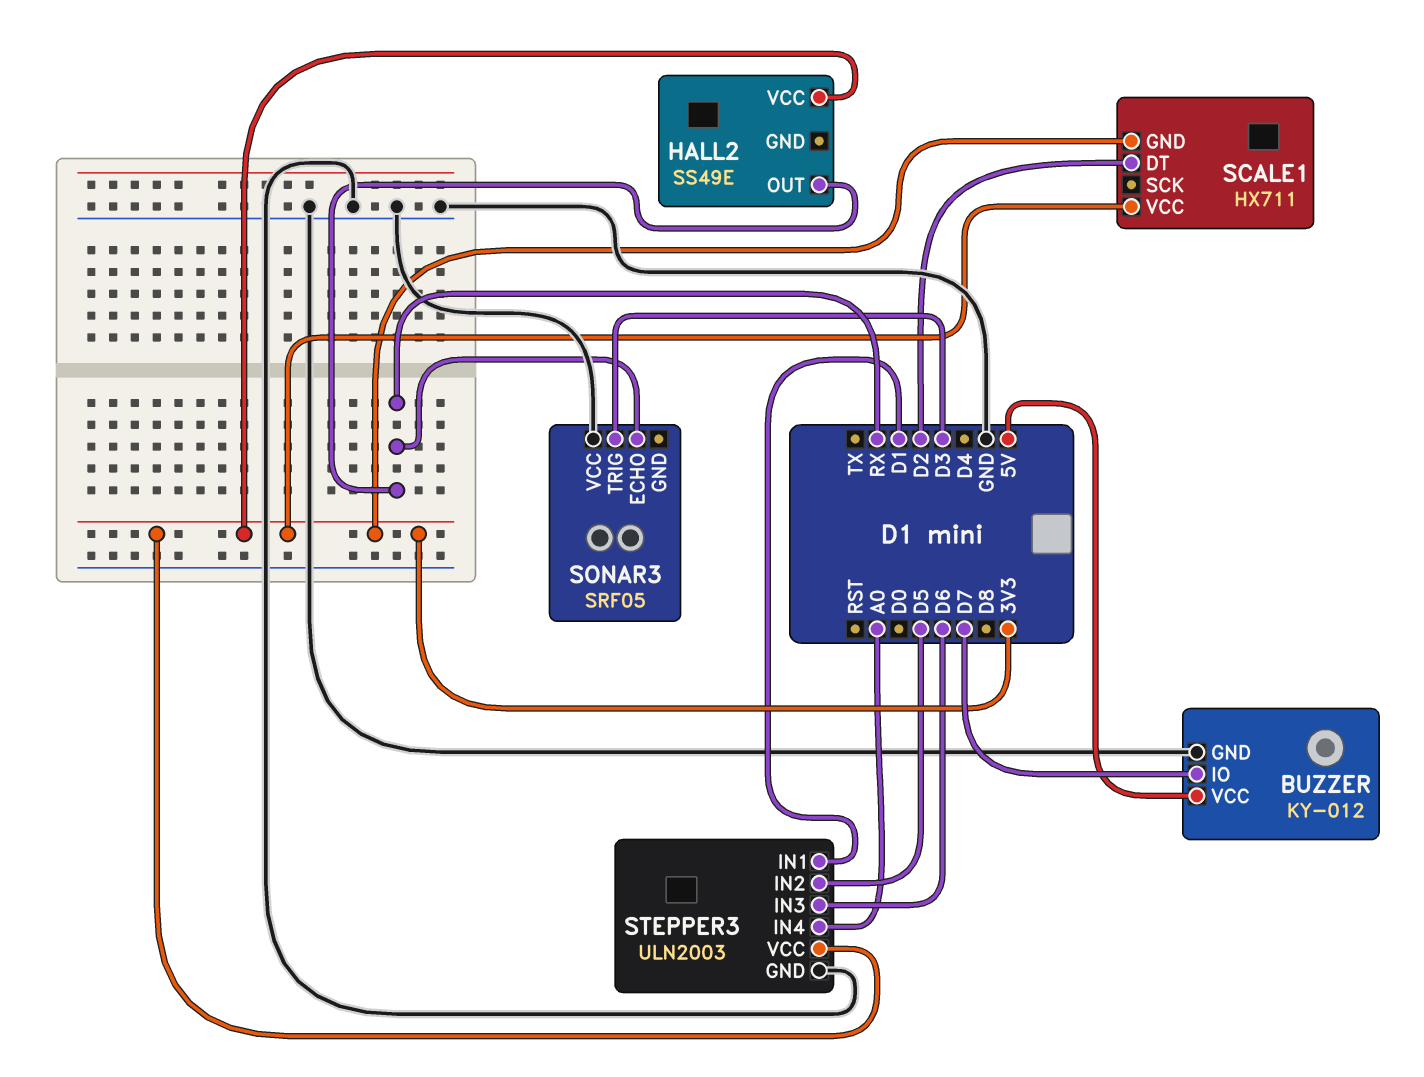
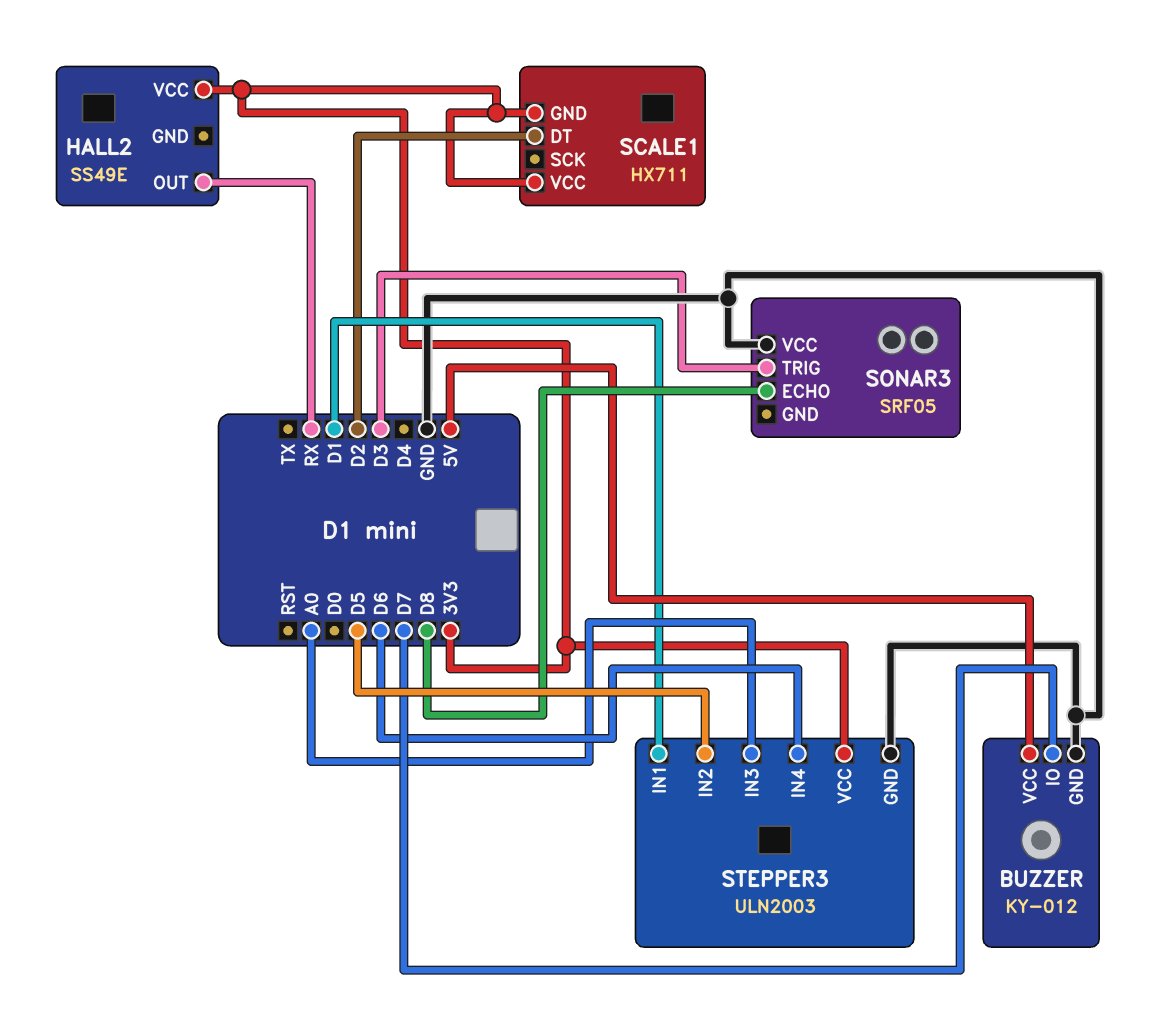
SONAR3 pin ECHO: RX -> D8
STEPPER3 pin IN3: D6 -> A0
STEPPER3 pin IN4: A0 -> D6

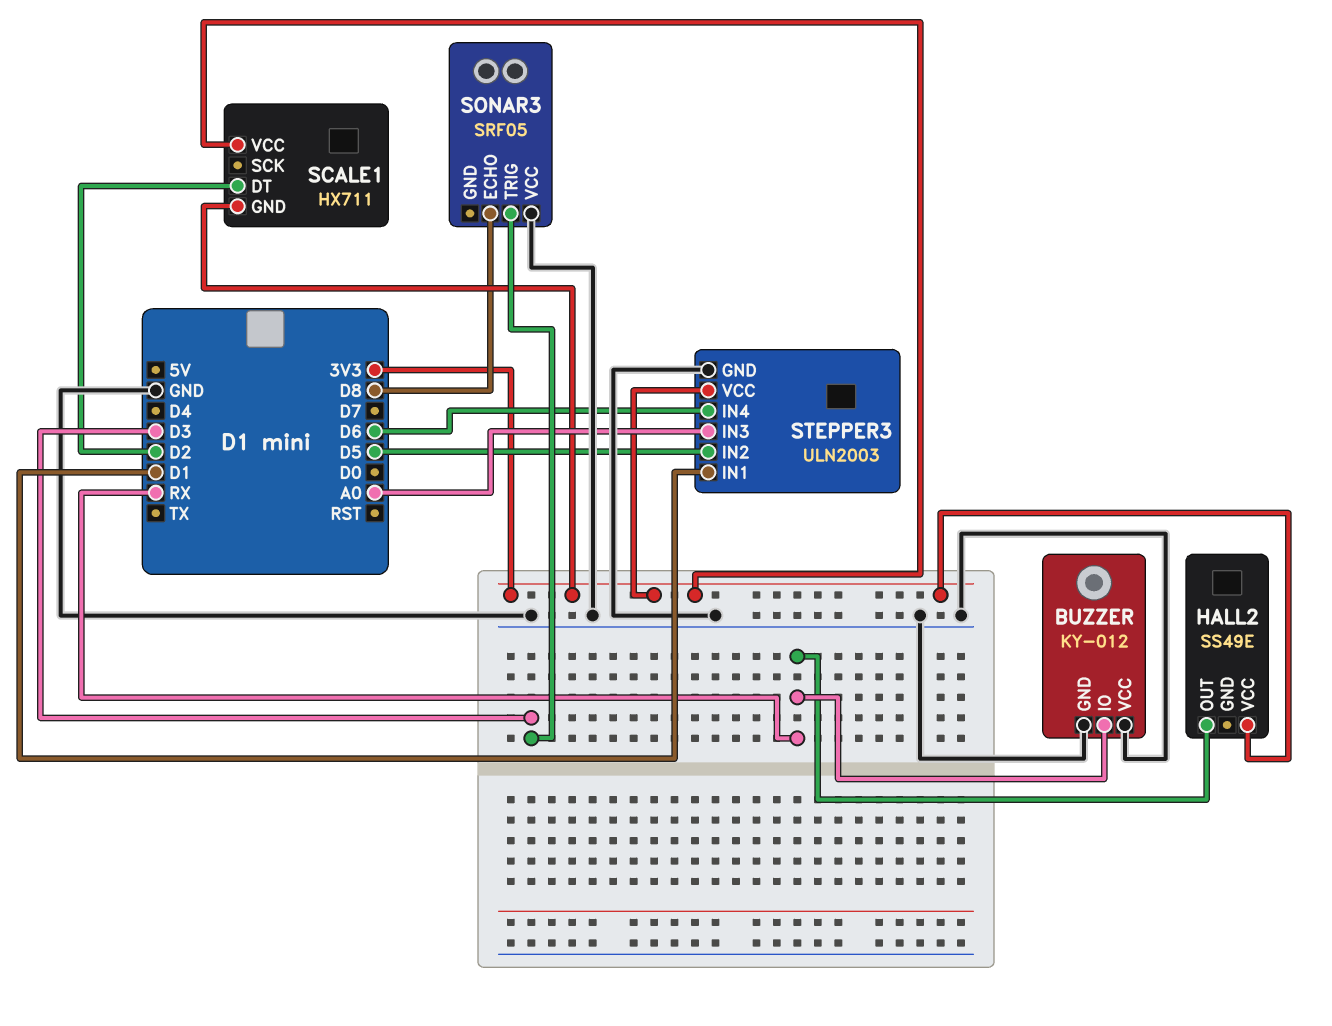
BUZZER pin IO: D7 -> RX
BUZZER pin VCC: 5V -> GND

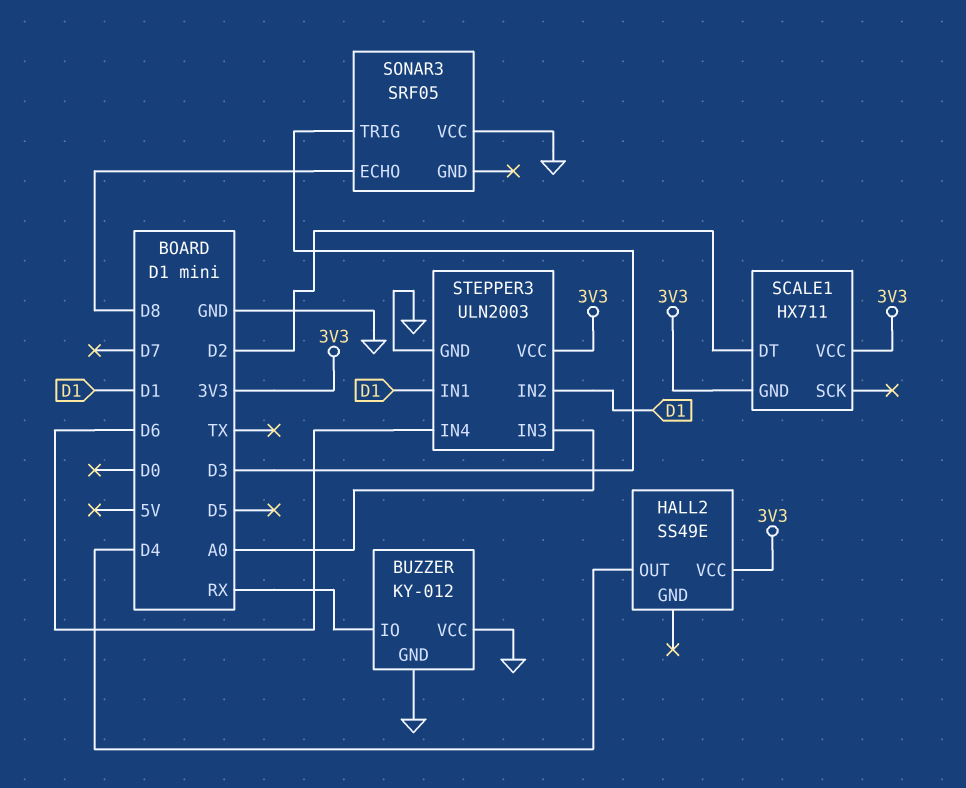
HALL2 pin OUT: RX -> D4
STEPPER3 pin IN2: D5 -> D1

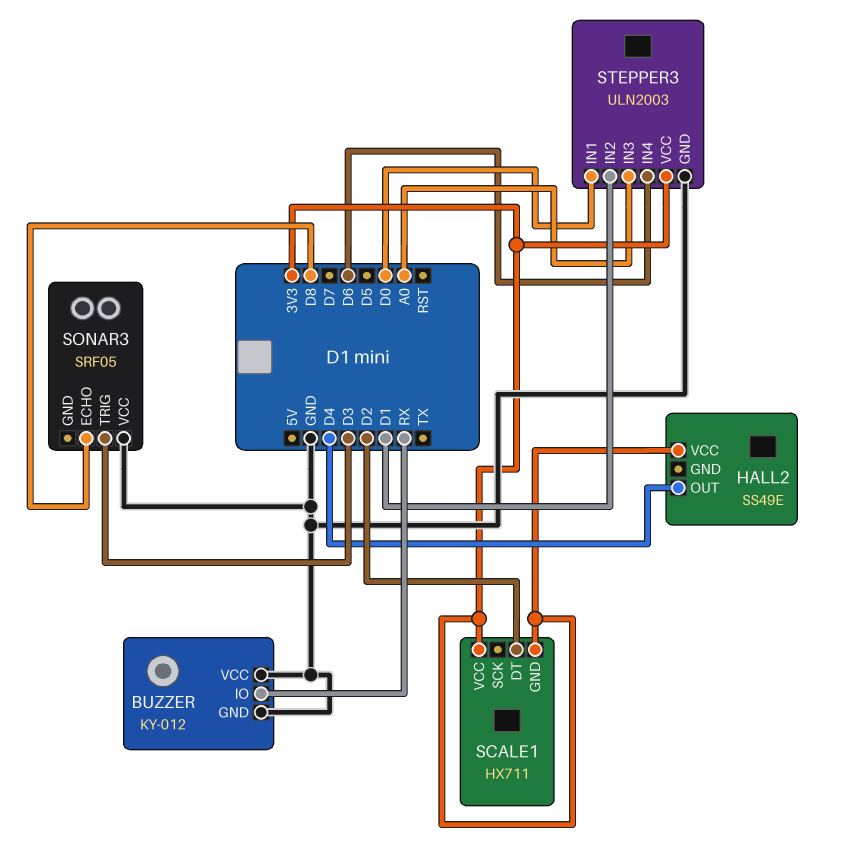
STEPPER3 pin IN1: D1 -> D0

